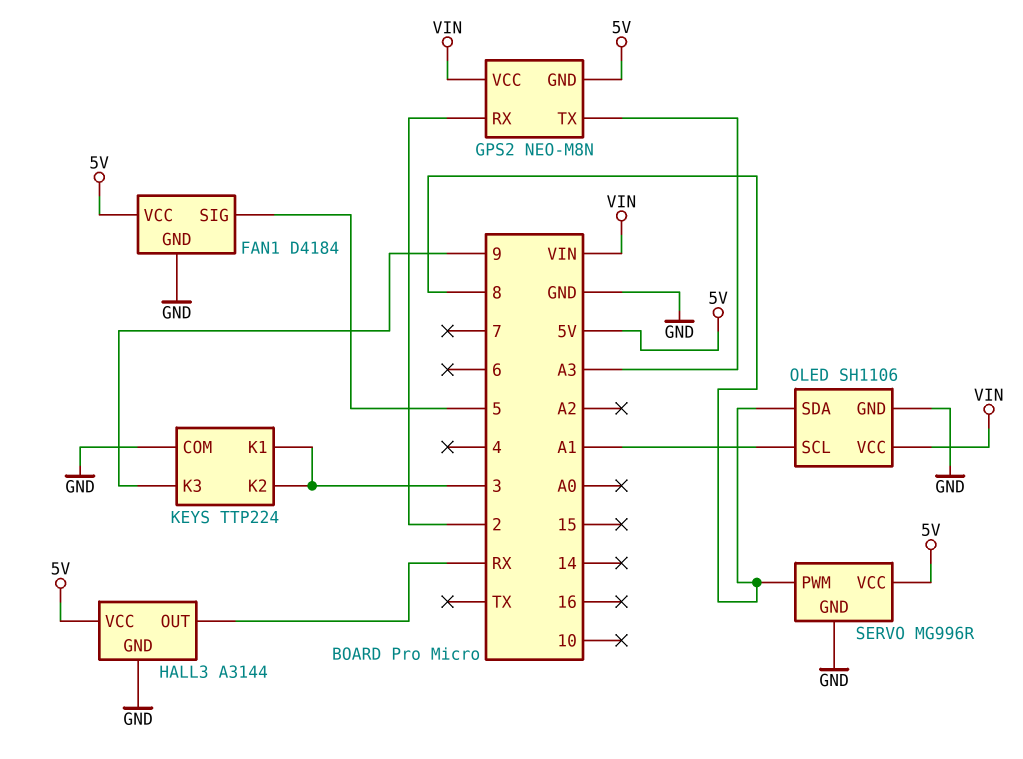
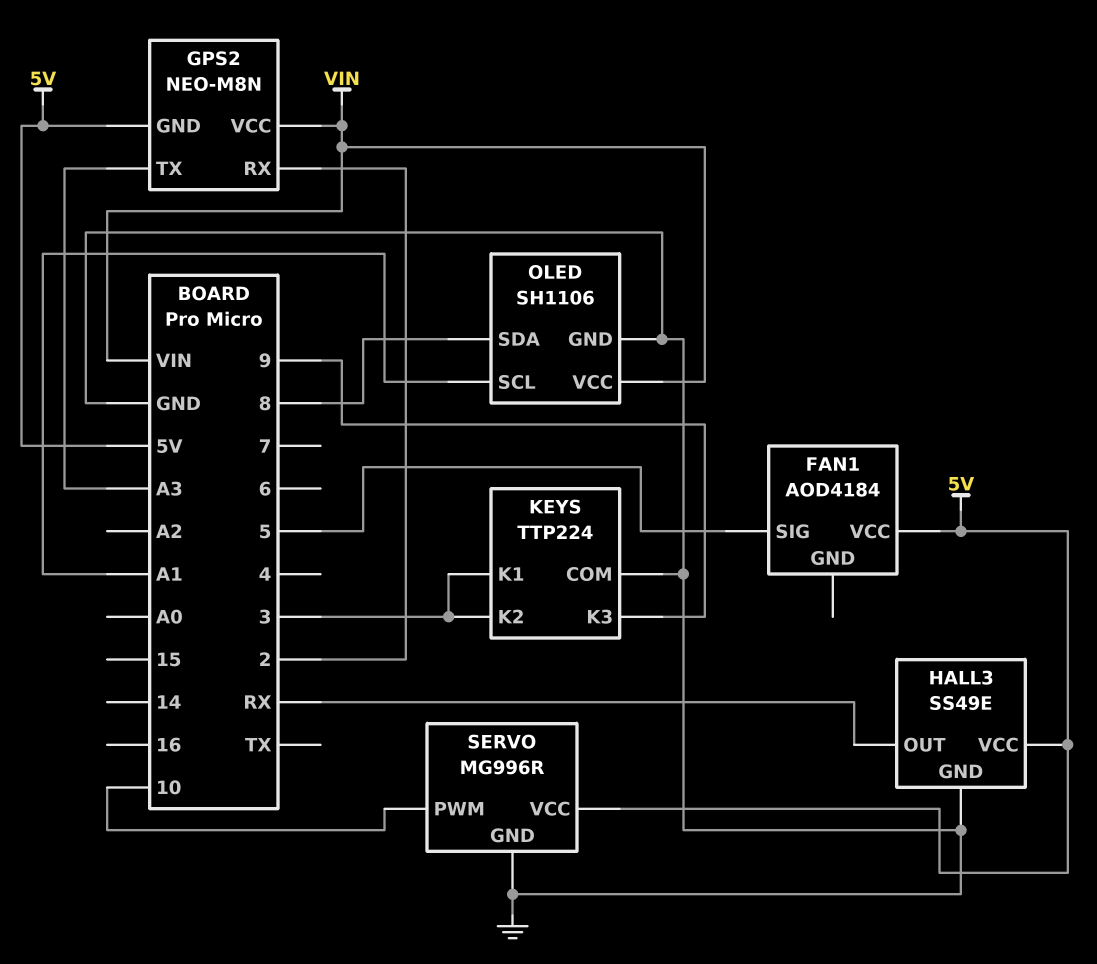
FAN1: D4184 -> AOD4184
FAN1 pin GND: GND -> none
HALL3: A3144 -> SS49E
SERVO pin PWM: 8 -> 10

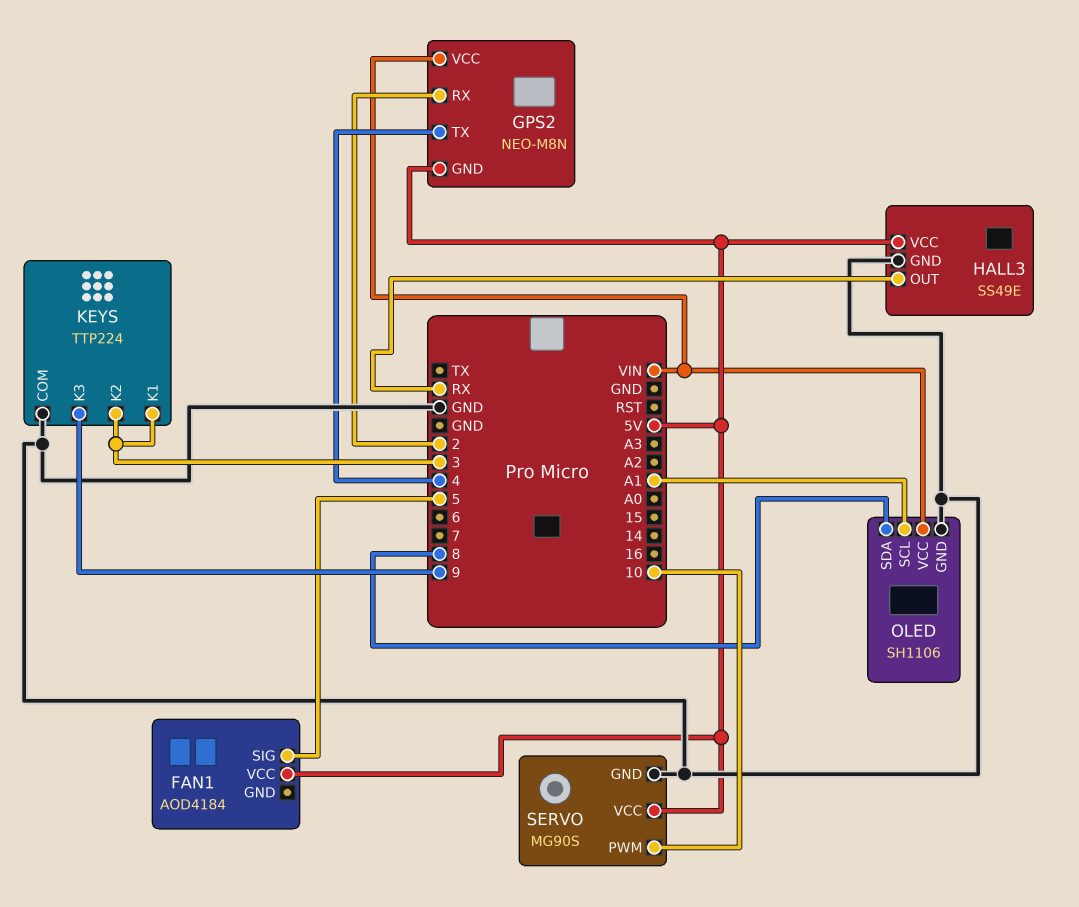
GPS2 pin TX: A3 -> 4
SERVO: MG996R -> MG90S

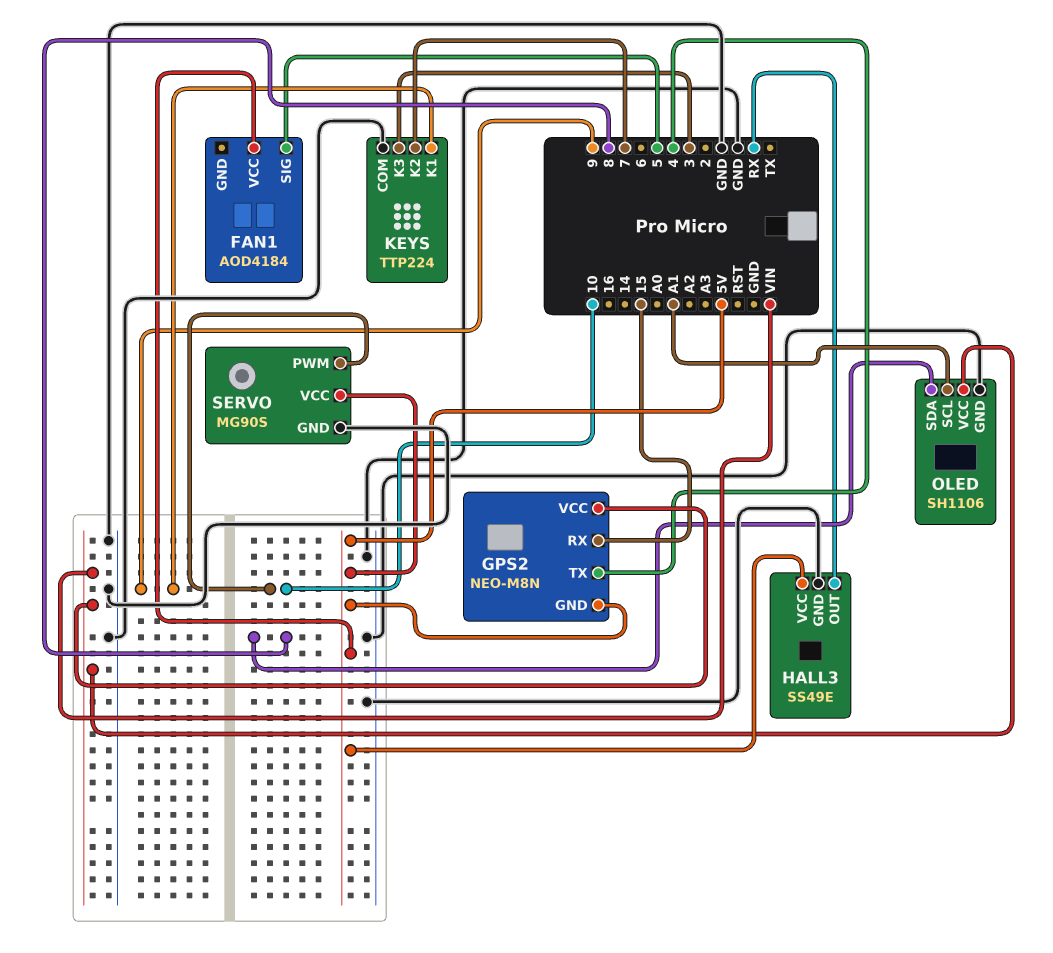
GPS2 pin RX: 2 -> 15
KEYS pin K1: 3 -> 9
KEYS pin K2: 3 -> 7
KEYS pin K3: 9 -> 3

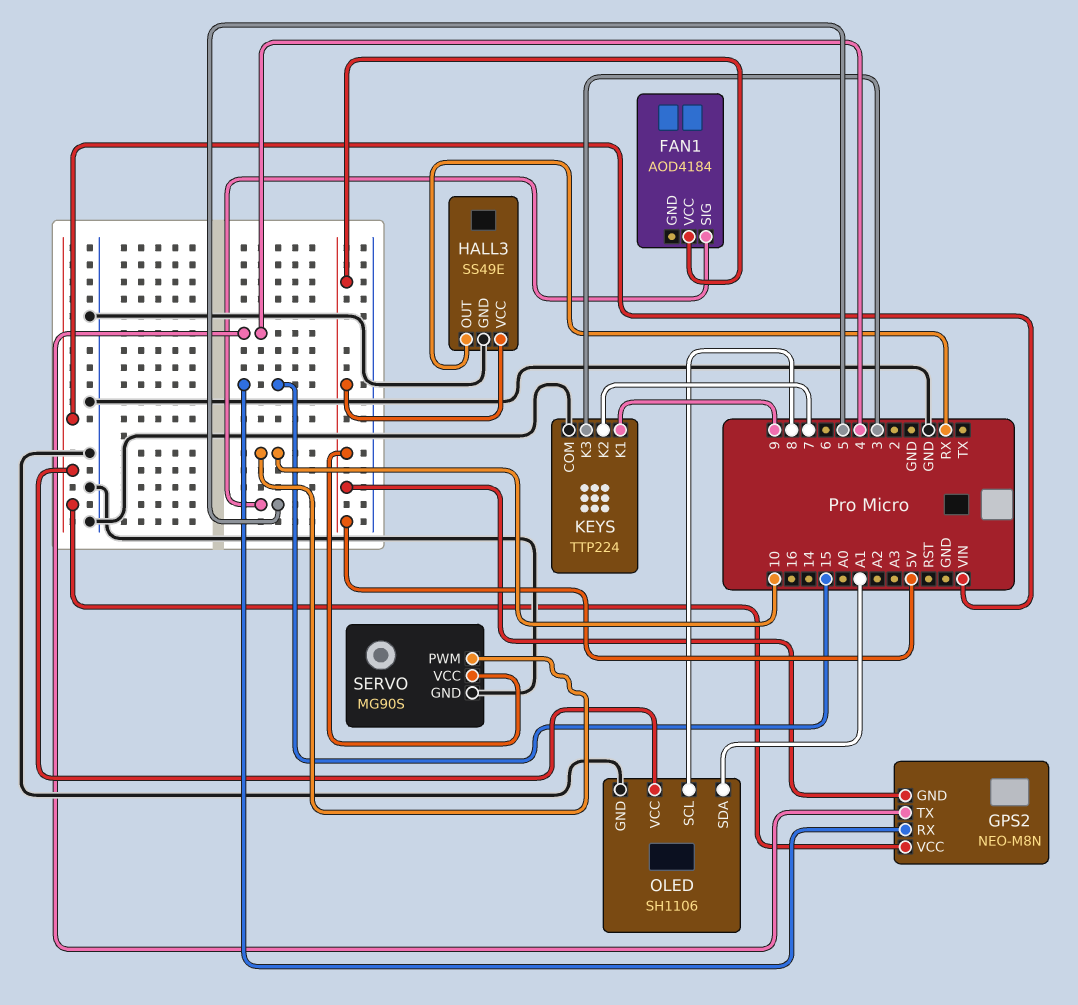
OLED pin SCL: A1 -> 8
OLED pin SDA: 8 -> A1

